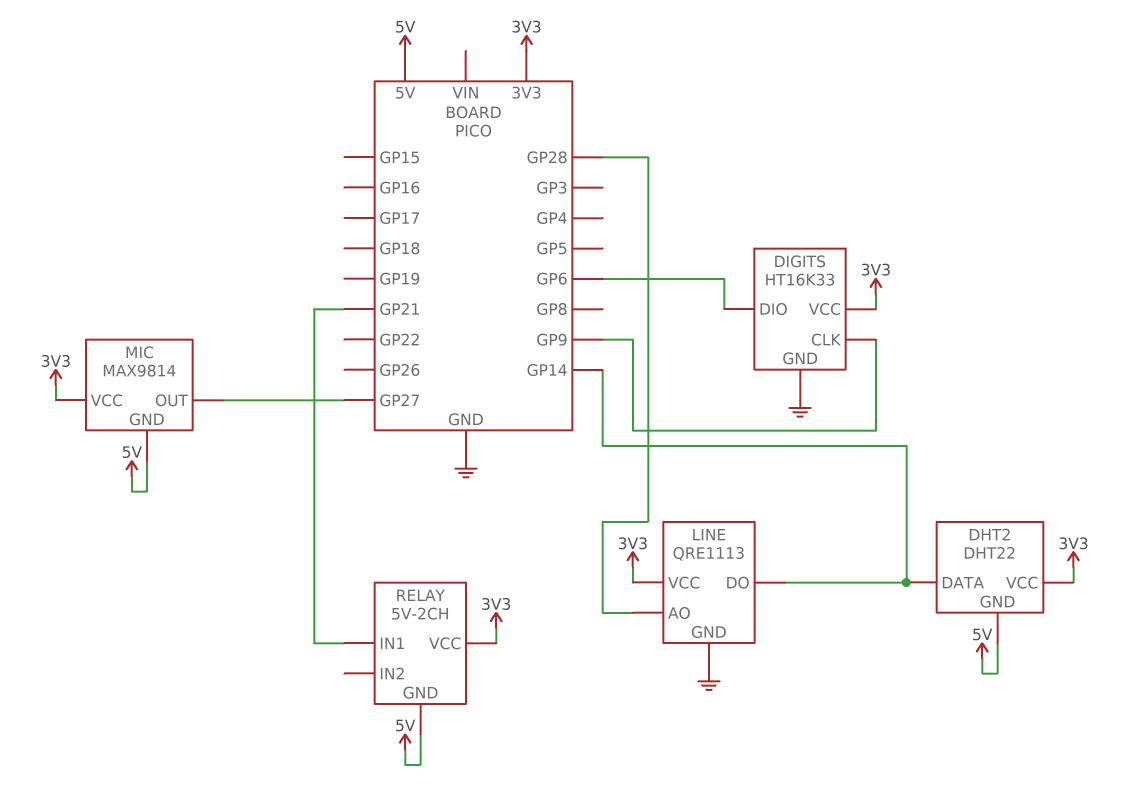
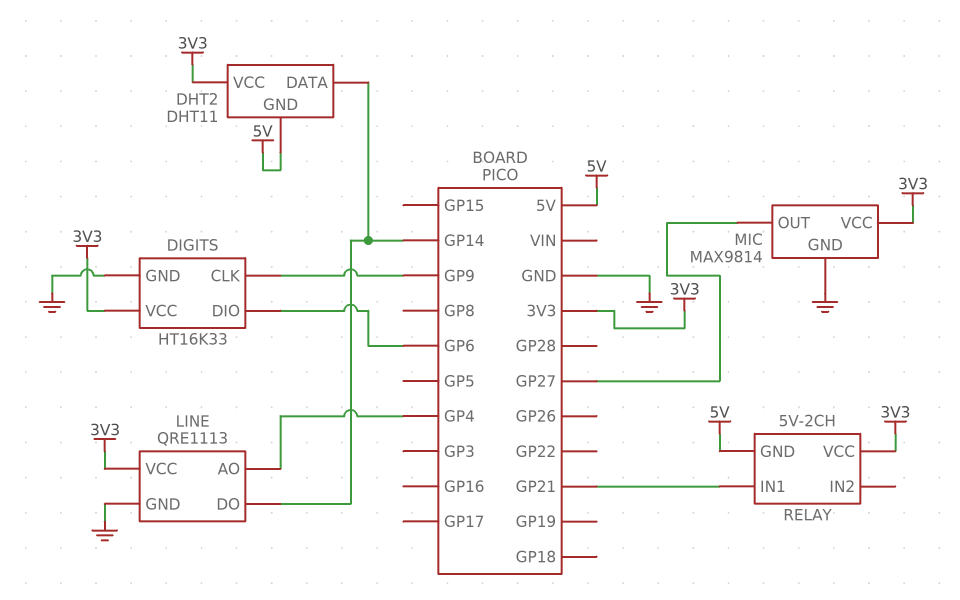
DHT2: DHT22 -> DHT11
LINE pin AO: GP28 -> GP4
MIC pin GND: 5V -> GND

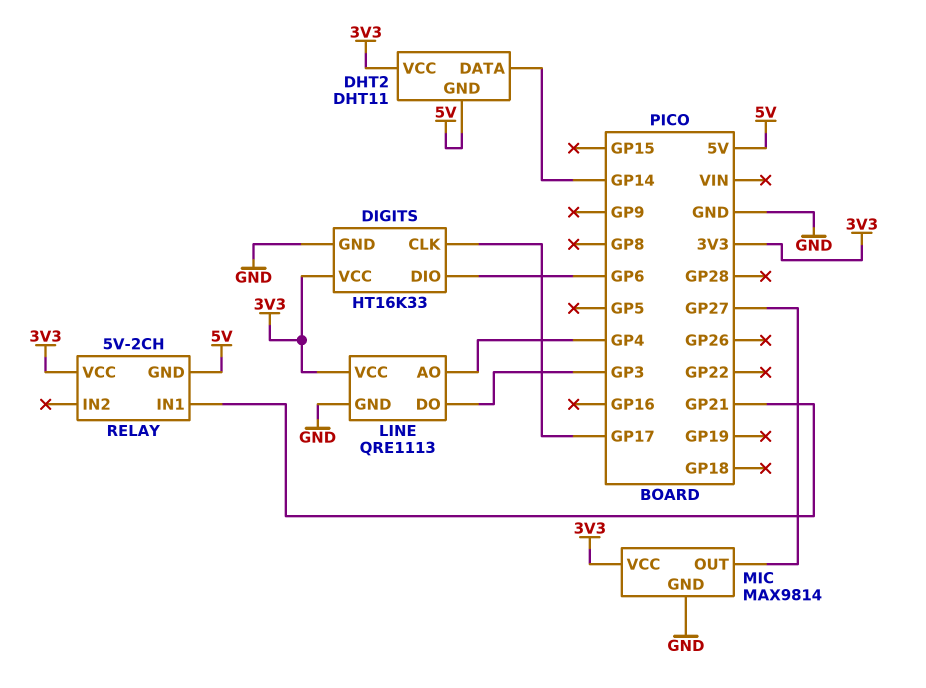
DIGITS pin CLK: GP9 -> GP17
LINE pin DO: GP14 -> GP3

